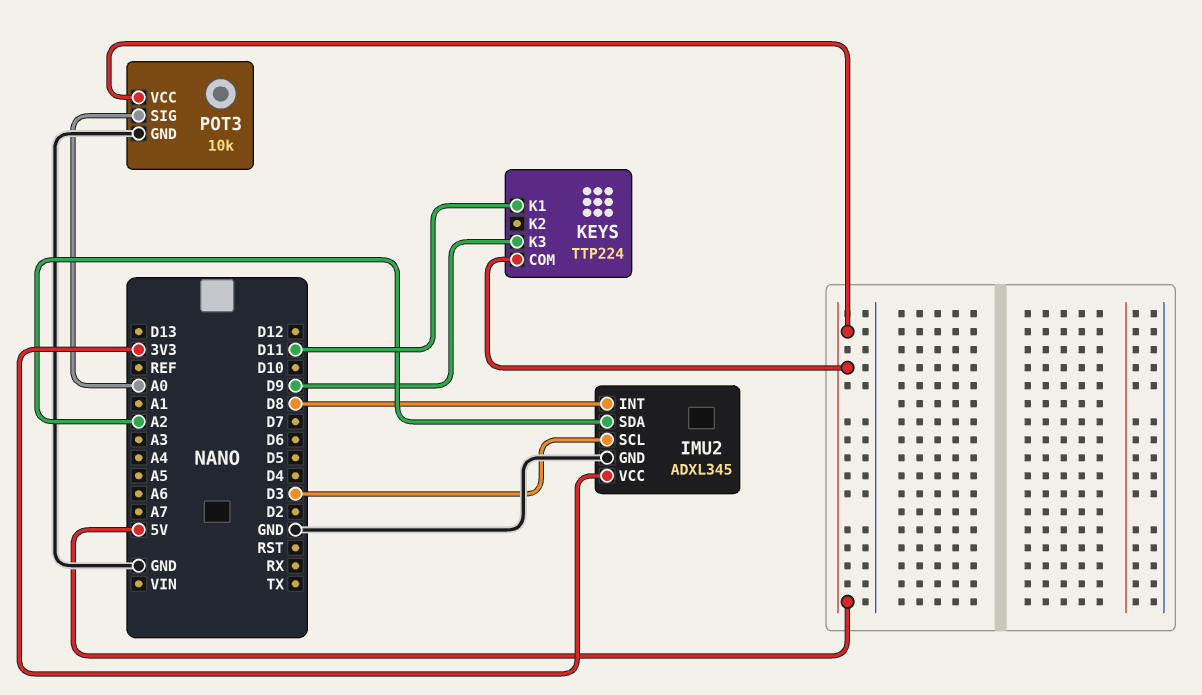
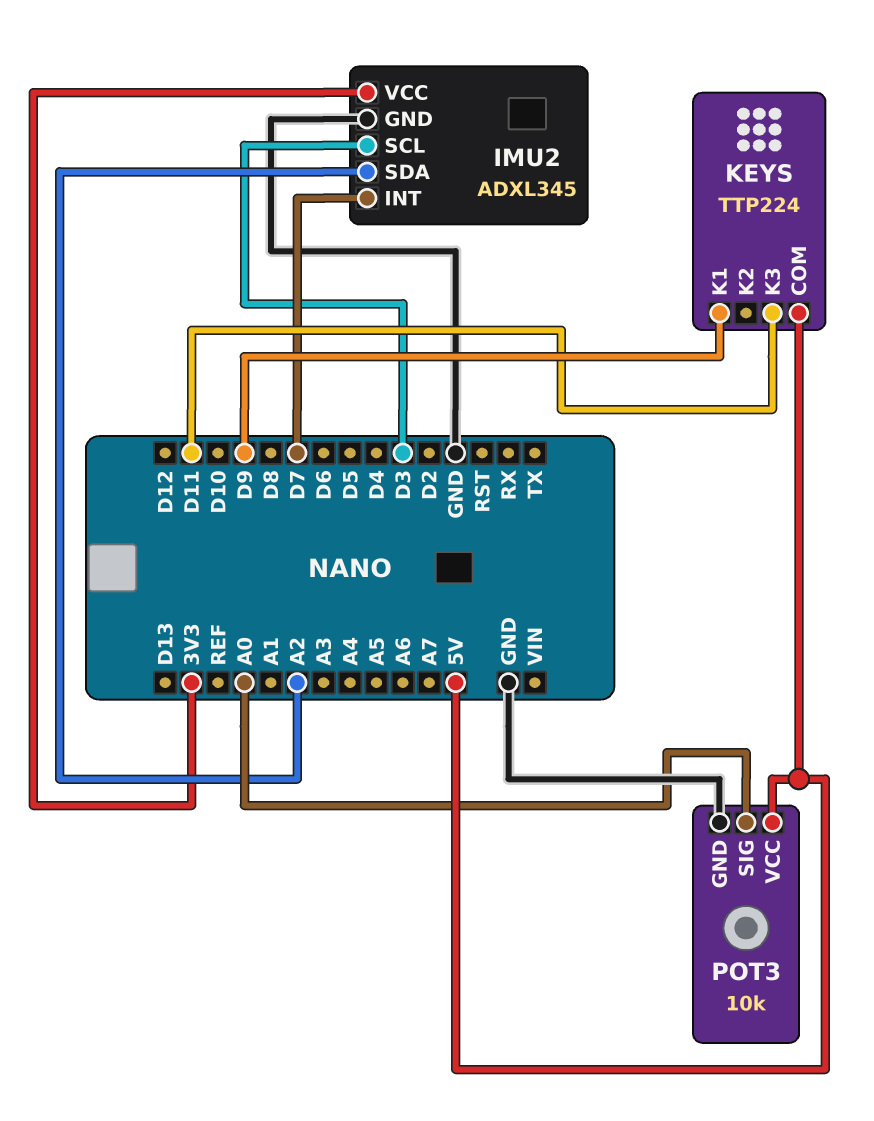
IMU2 pin INT: D8 -> D7
KEYS pin K1: D11 -> D9
KEYS pin K3: D9 -> D11

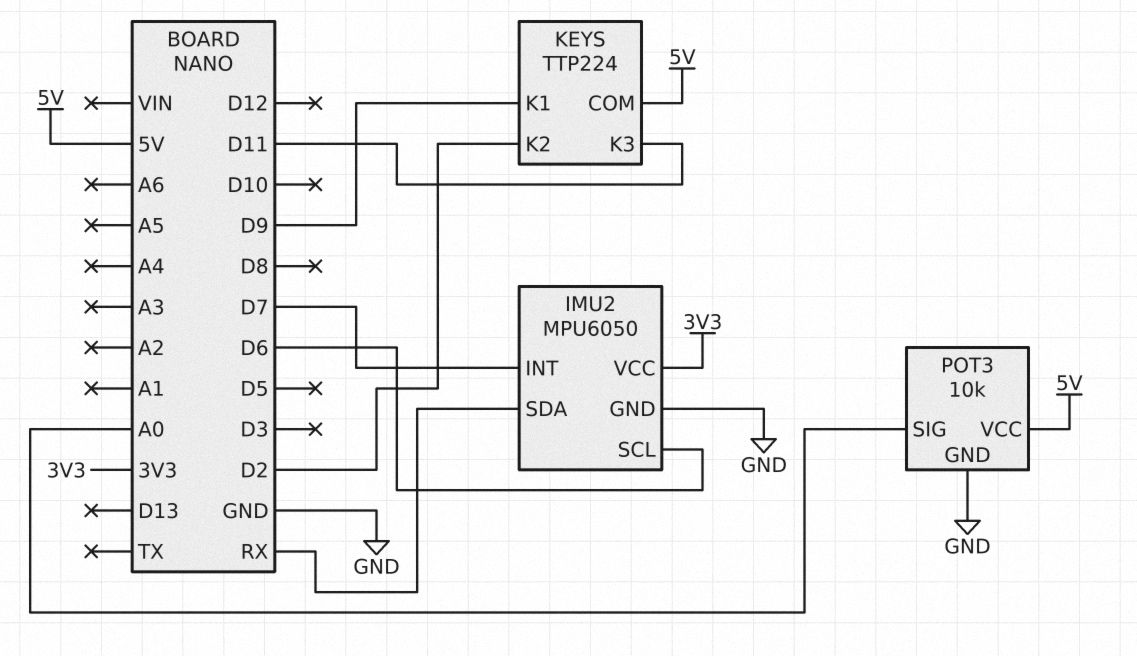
IMU2: ADXL345 -> MPU6050
IMU2 pin SCL: D3 -> D6
IMU2 pin SDA: A2 -> RX
KEYS pin K2: none -> D2

